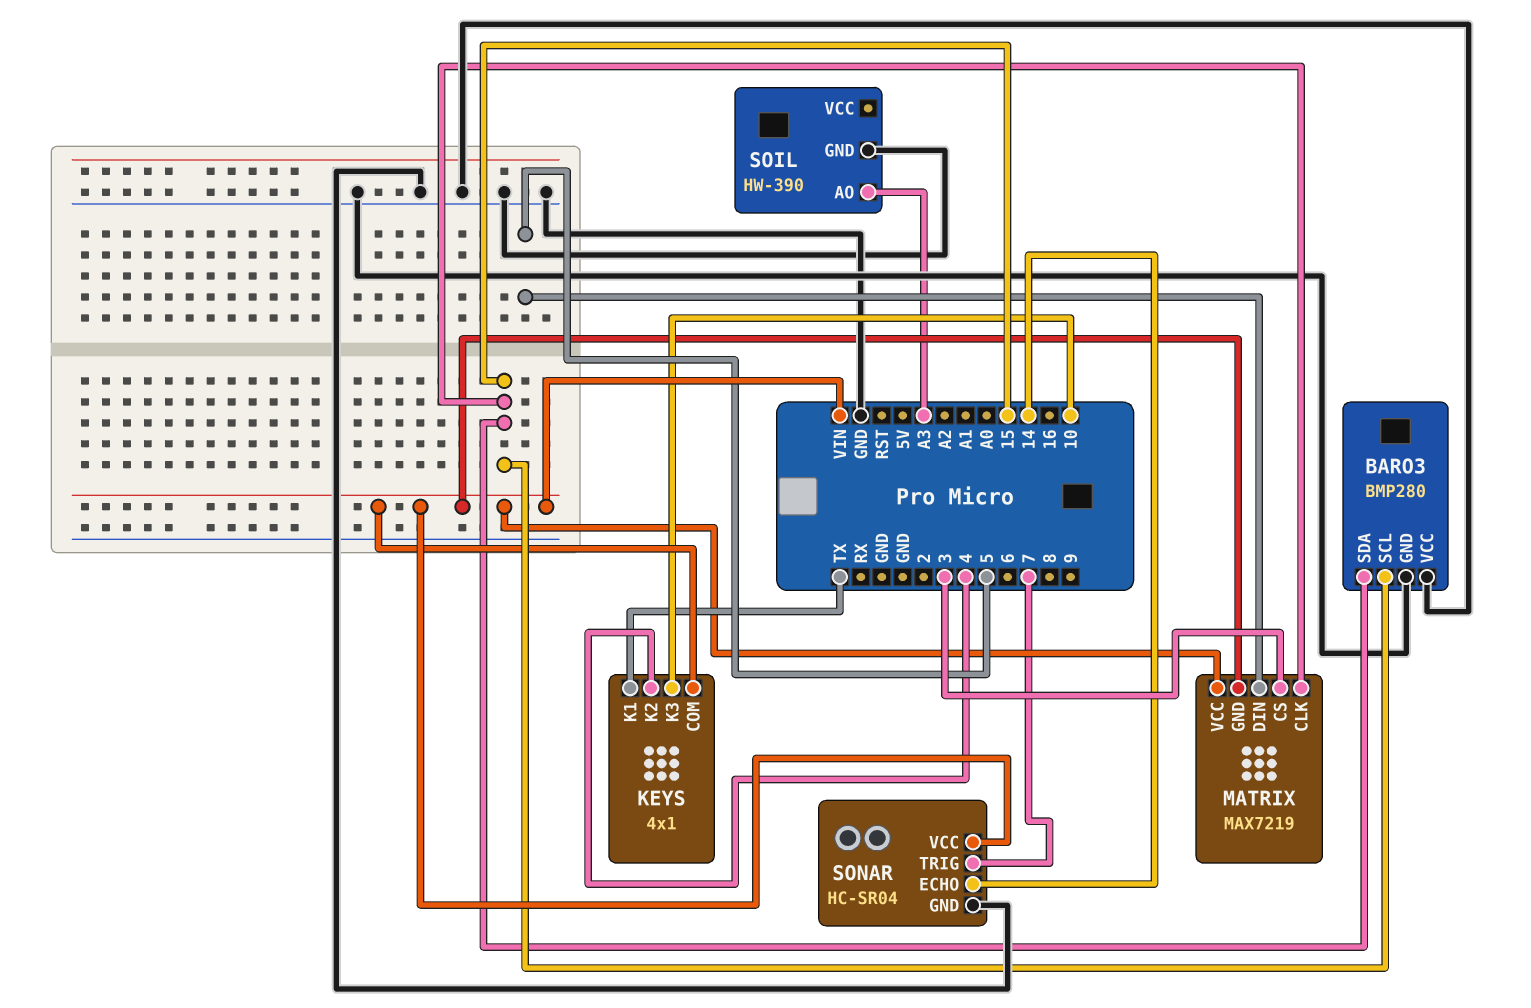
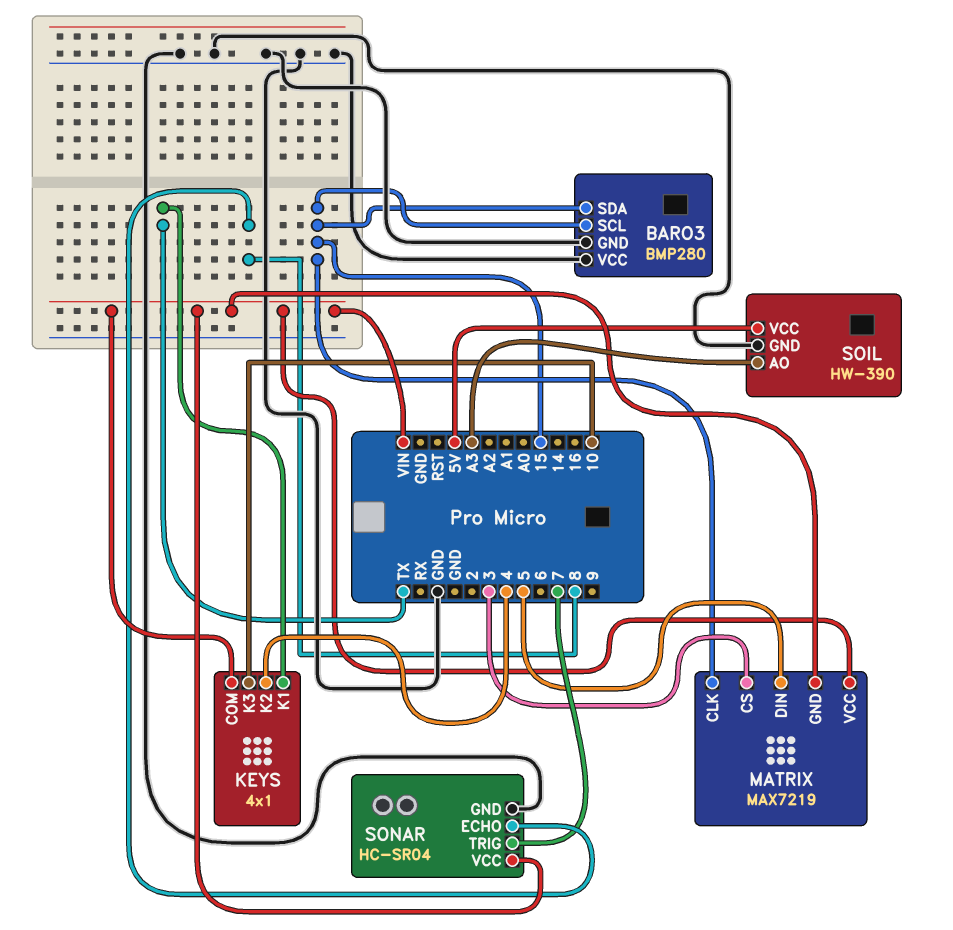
SOIL pin VCC: none -> 5V
SONAR pin ECHO: 14 -> 8

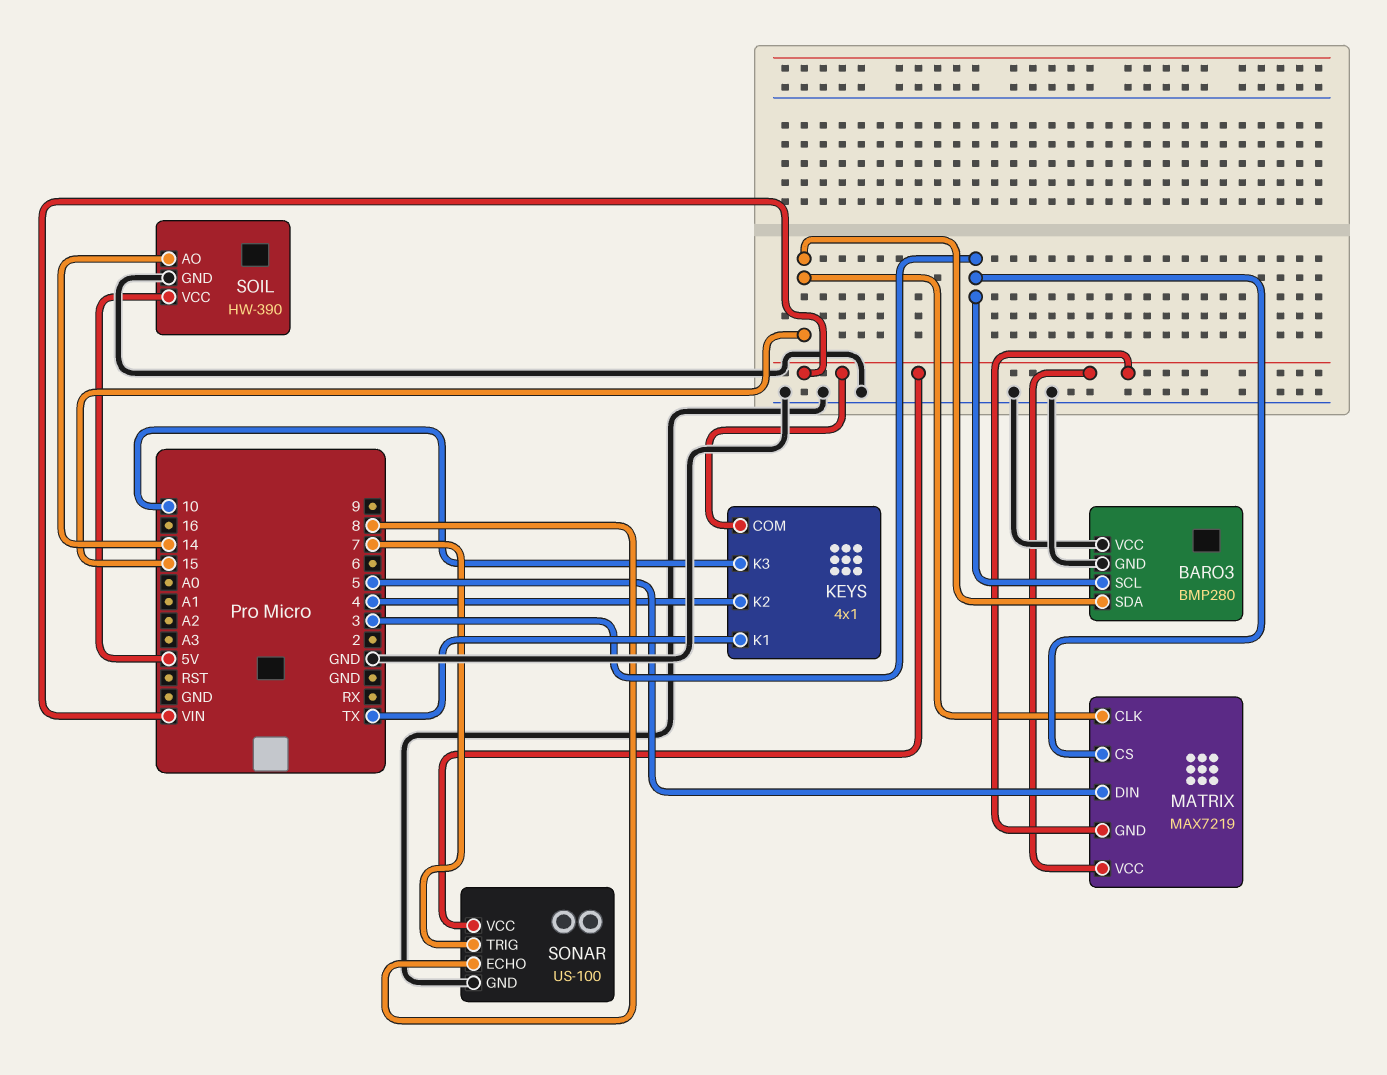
BARO3 pin SCL: 15 -> 3
SOIL pin AO: A3 -> 14
SONAR: HC-SR04 -> US-100

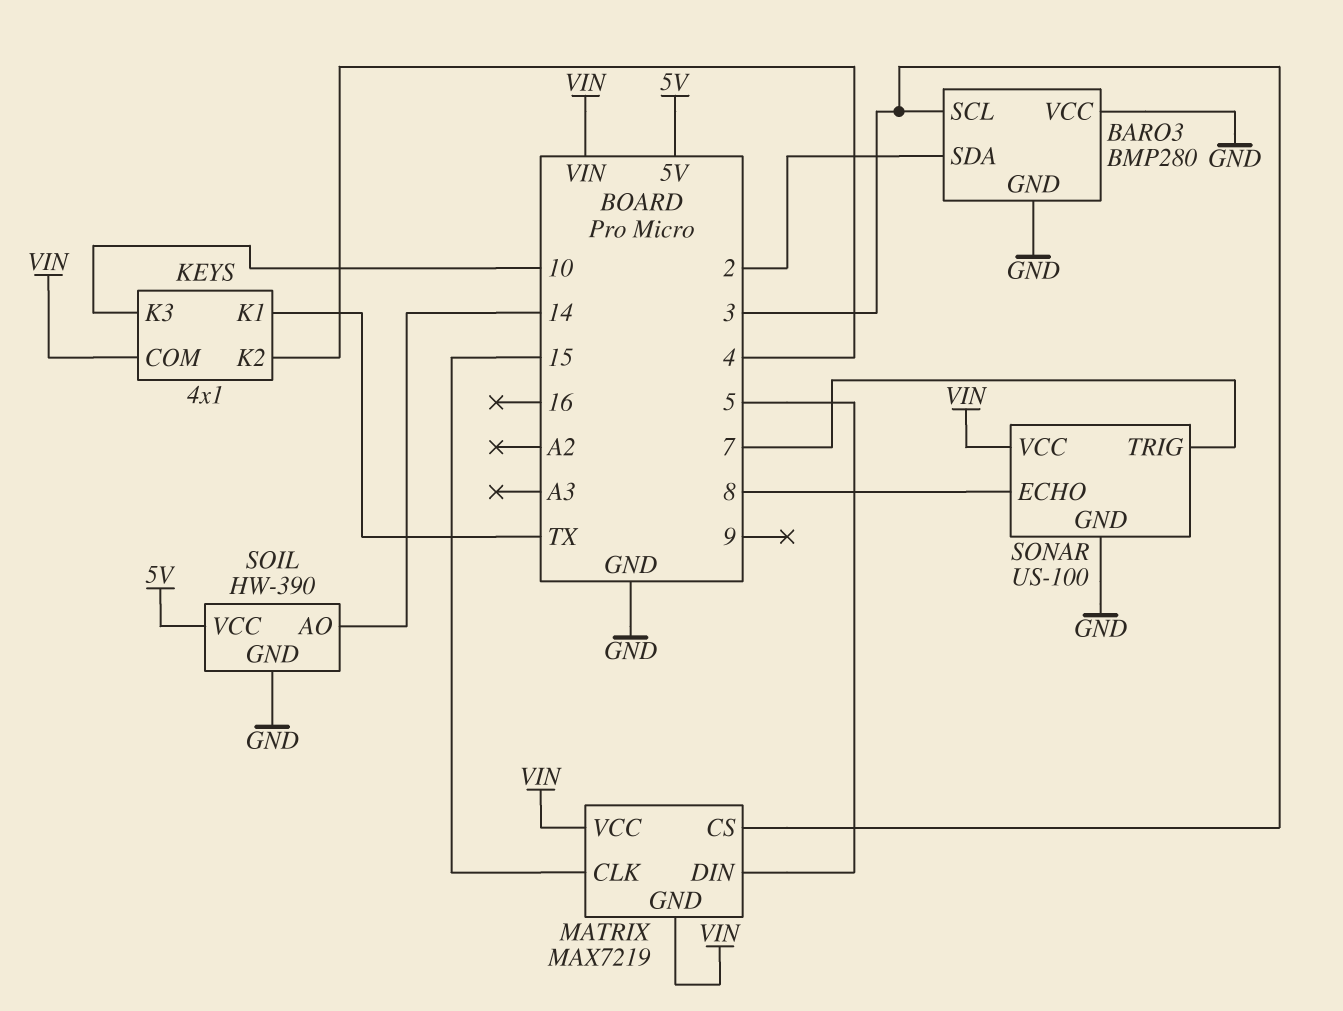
BARO3 pin SDA: 15 -> 2

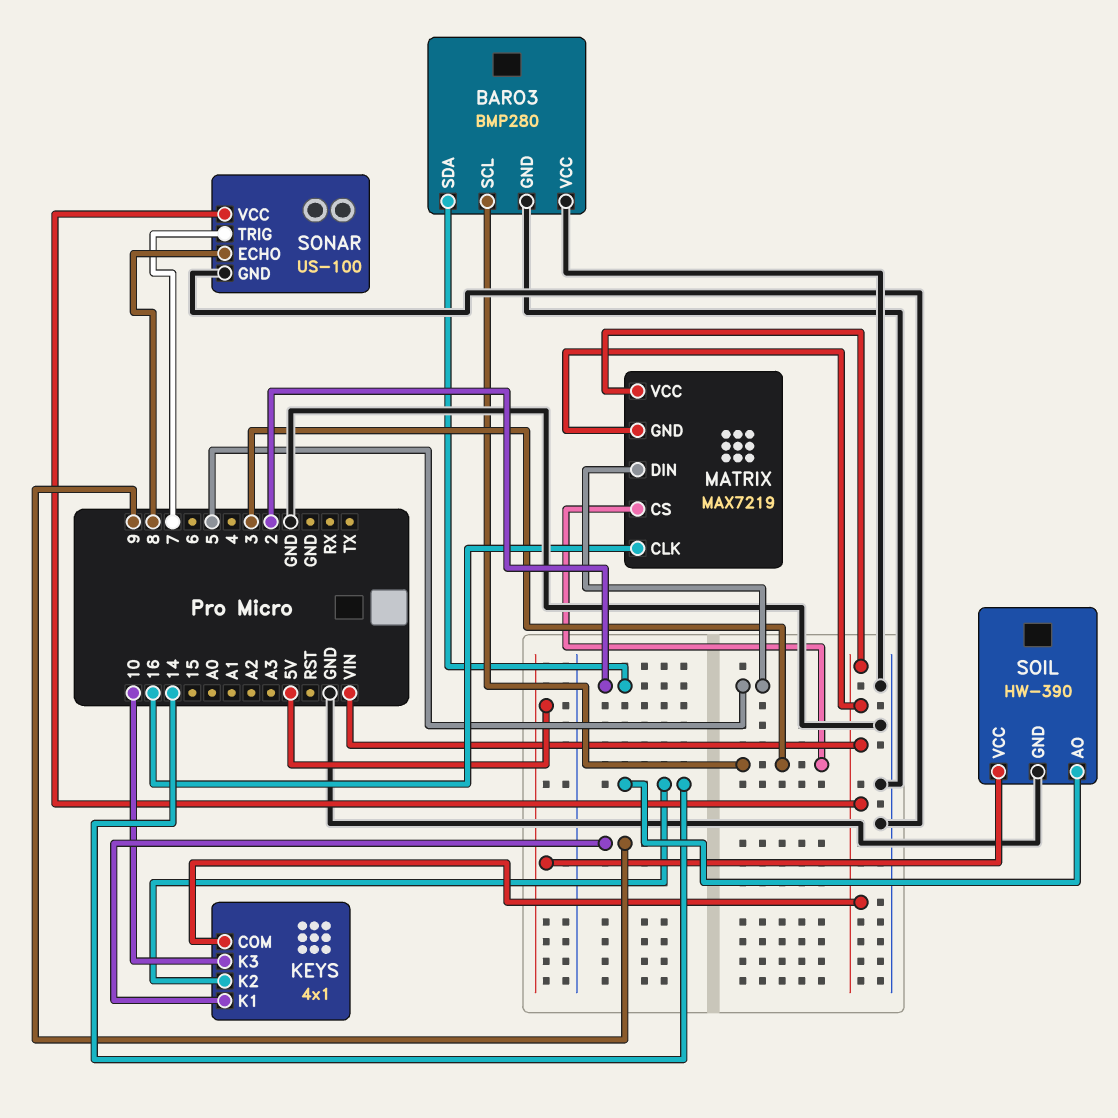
KEYS pin K1: TX -> 9
KEYS pin K2: 4 -> 14
MATRIX pin CLK: 15 -> 16

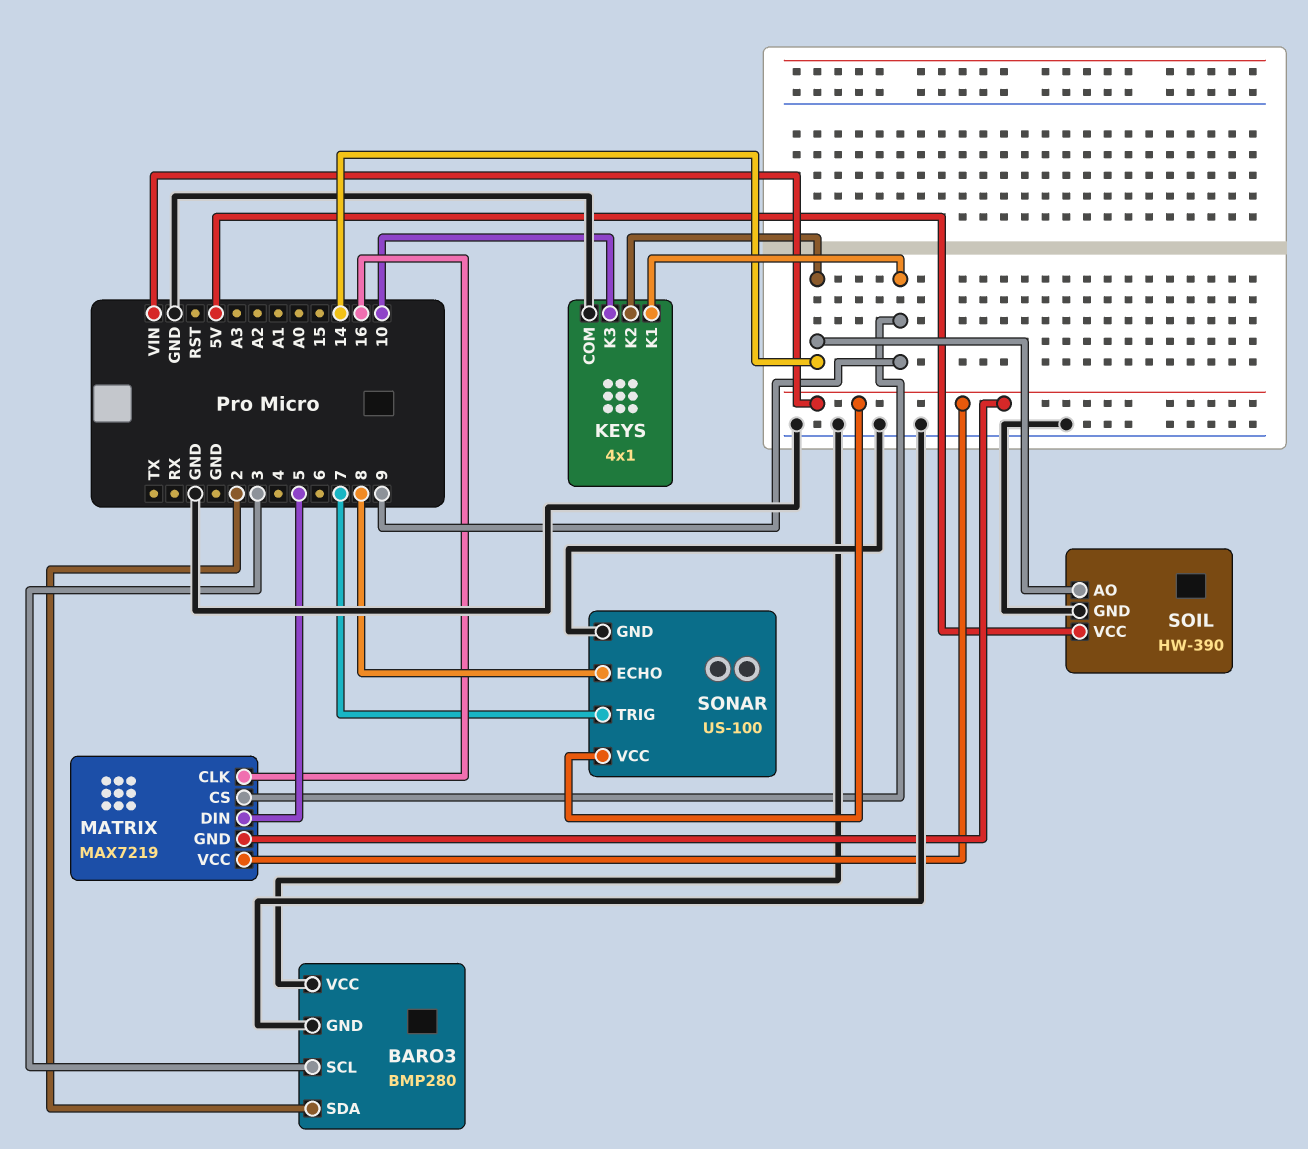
KEYS pin COM: VIN -> GND
MATRIX pin CS: 3 -> 9

